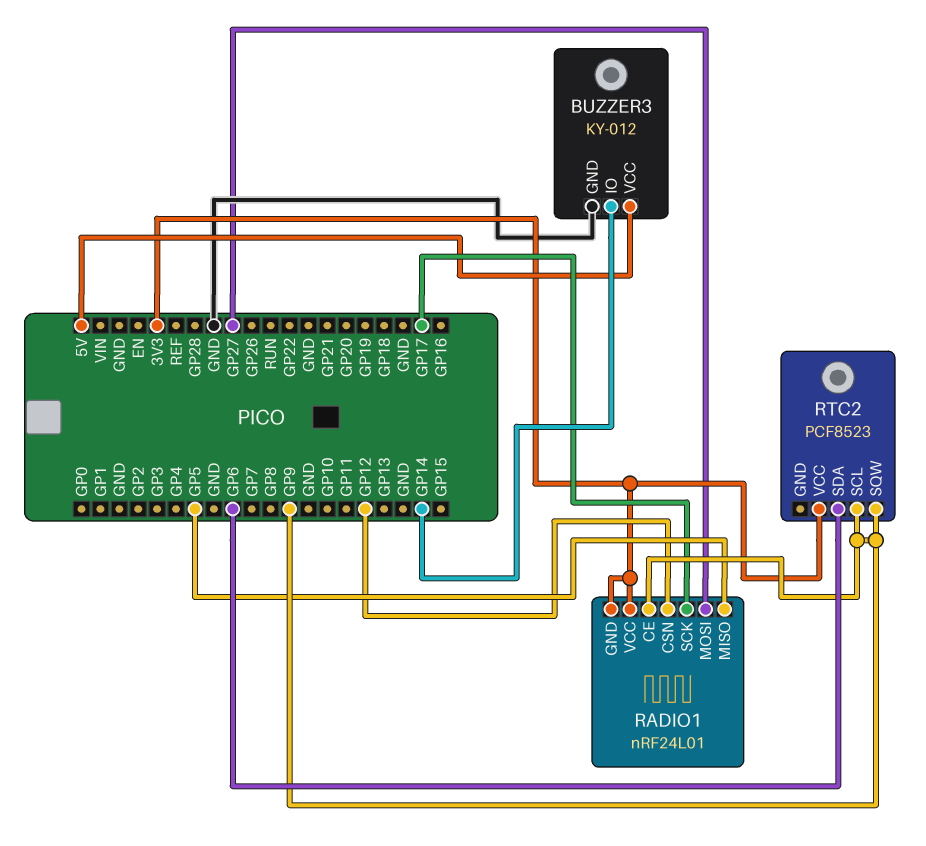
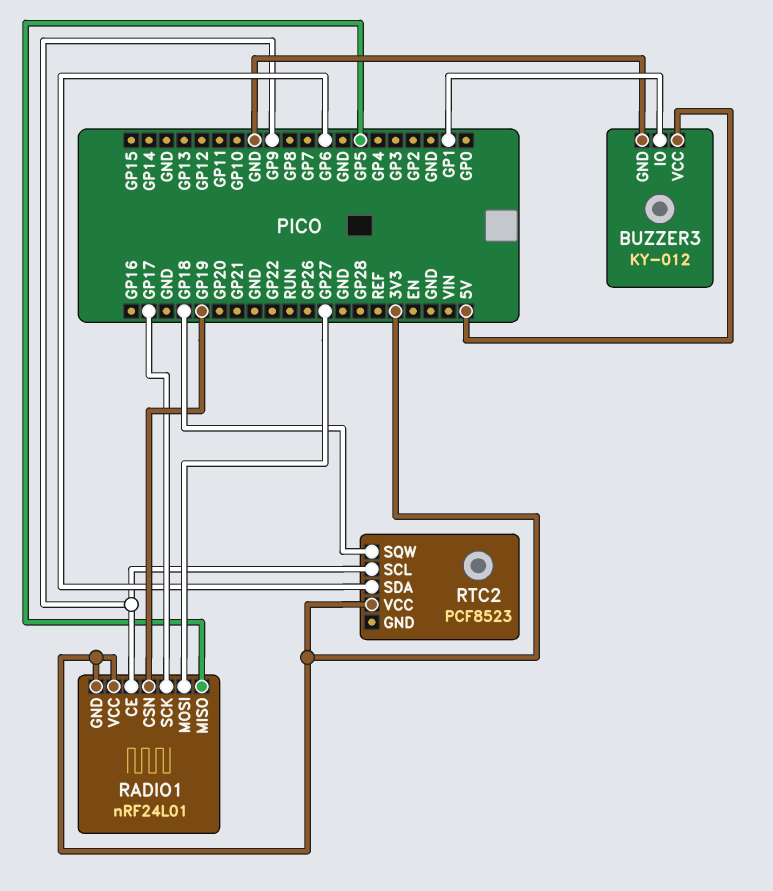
BUZZER3 pin IO: GP14 -> GP1
RADIO1 pin CSN: GP12 -> GP19
RTC2 pin SQW: GP9 -> GP18

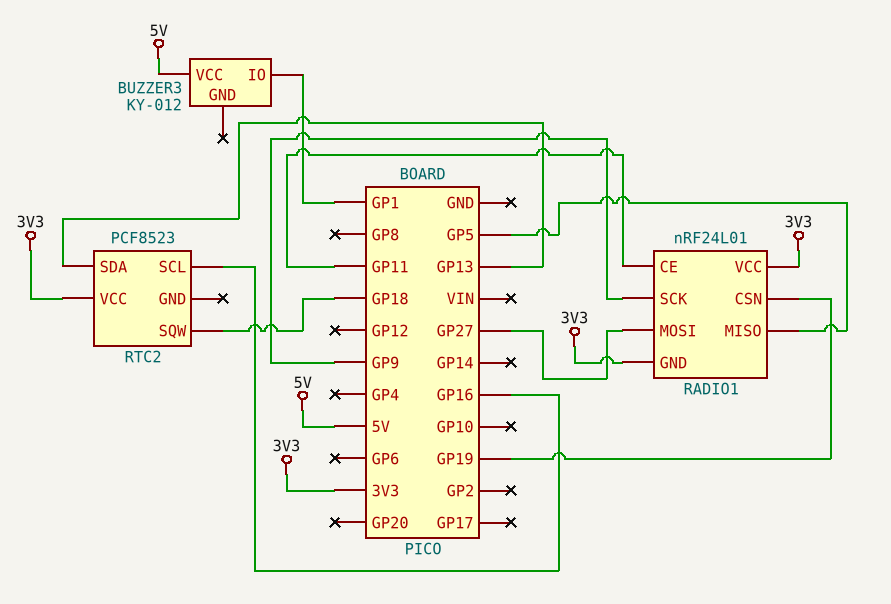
BUZZER3 pin GND: GND -> none
RADIO1 pin CE: GP9 -> GP11
RADIO1 pin SCK: GP17 -> GP9
RTC2 pin SCL: GP9 -> GP16
RTC2 pin SDA: GP6 -> GP13

